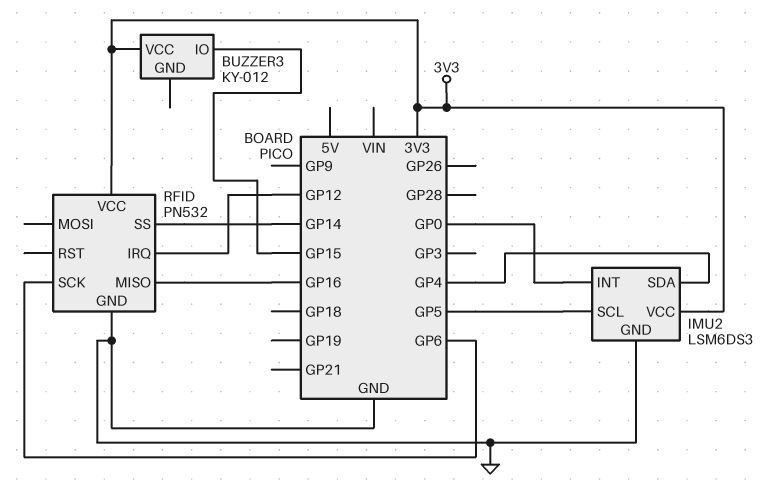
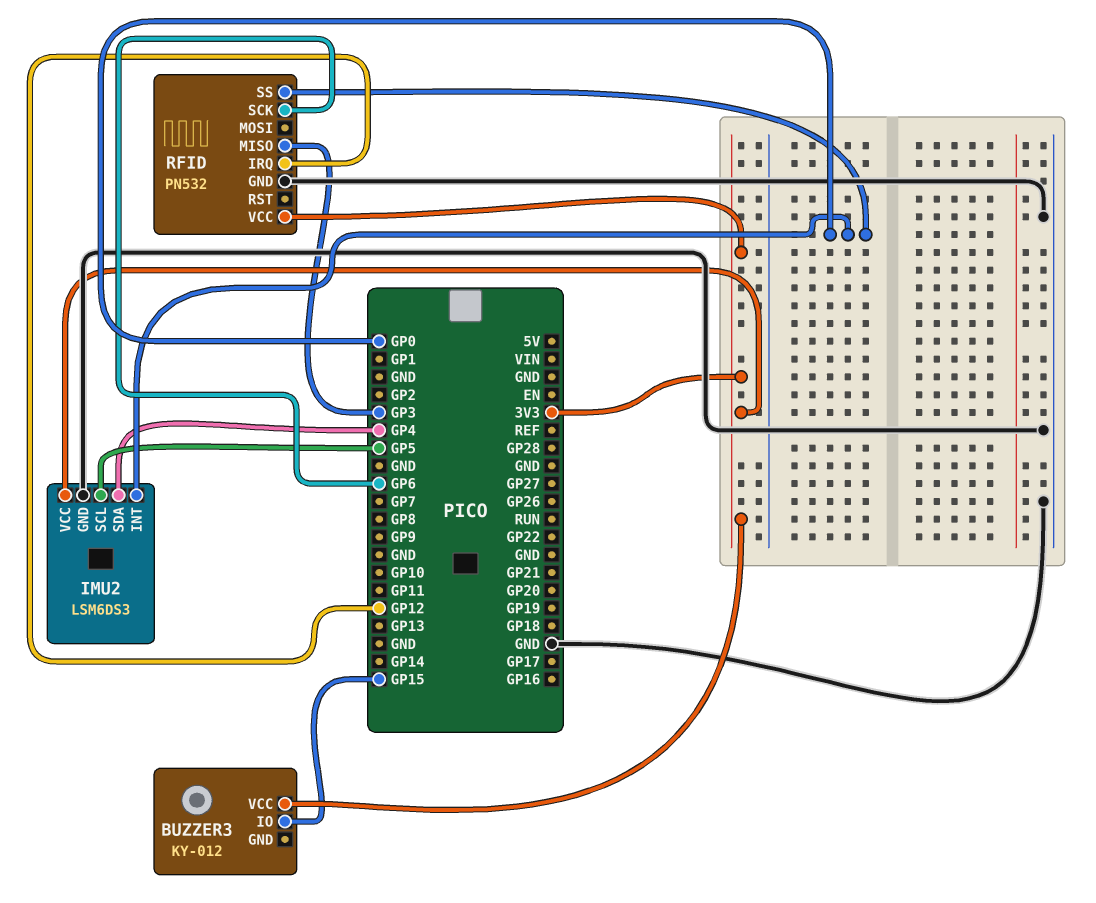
RFID pin MISO: GP16 -> GP3
RFID pin SS: GP14 -> GP0

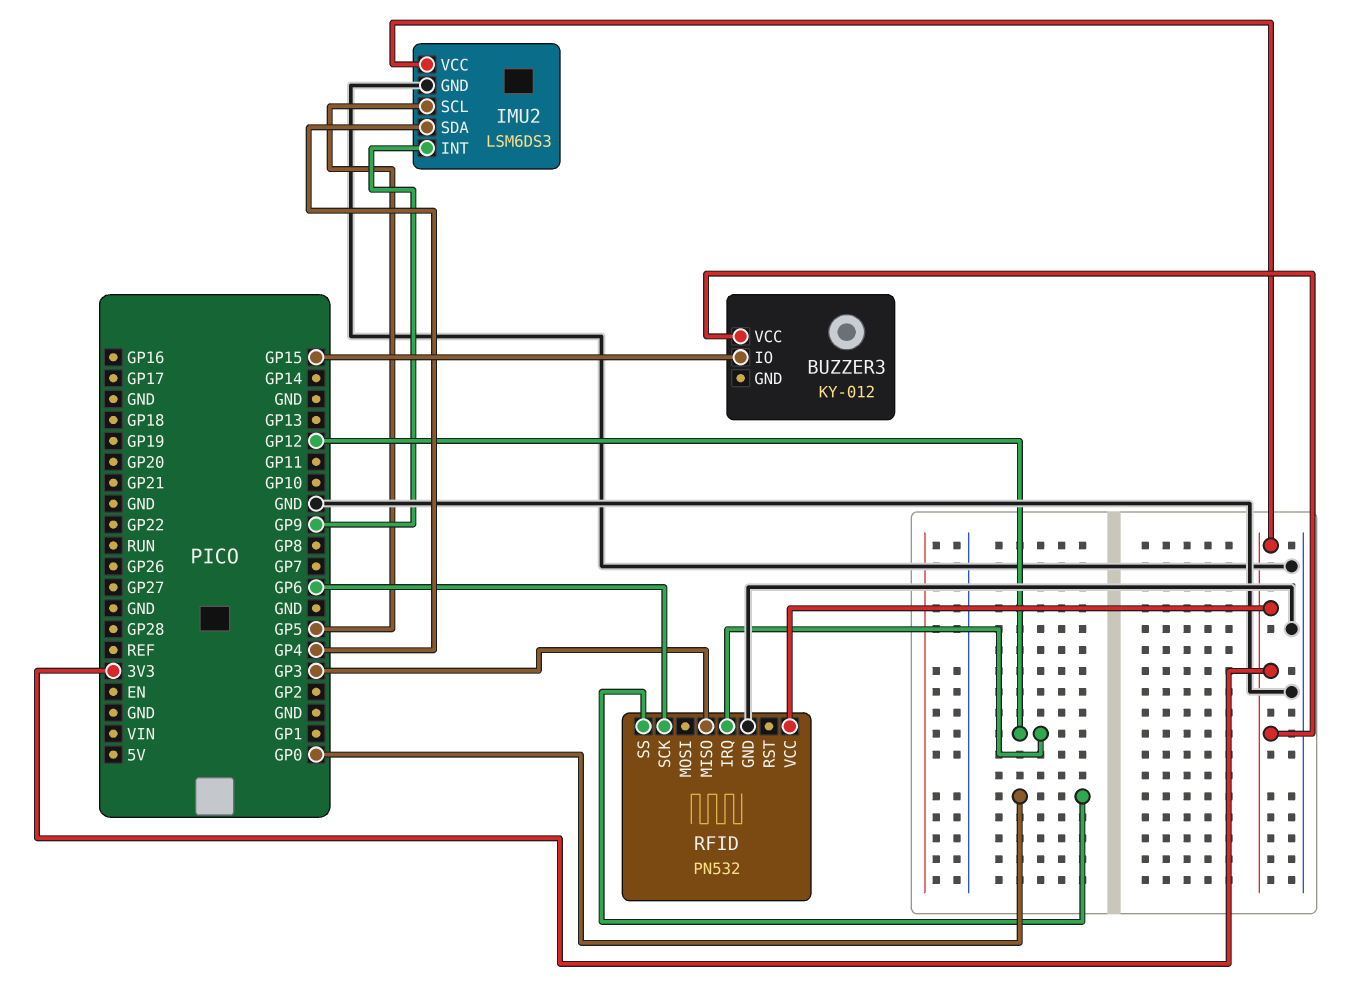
IMU2 pin INT: GP0 -> GP9

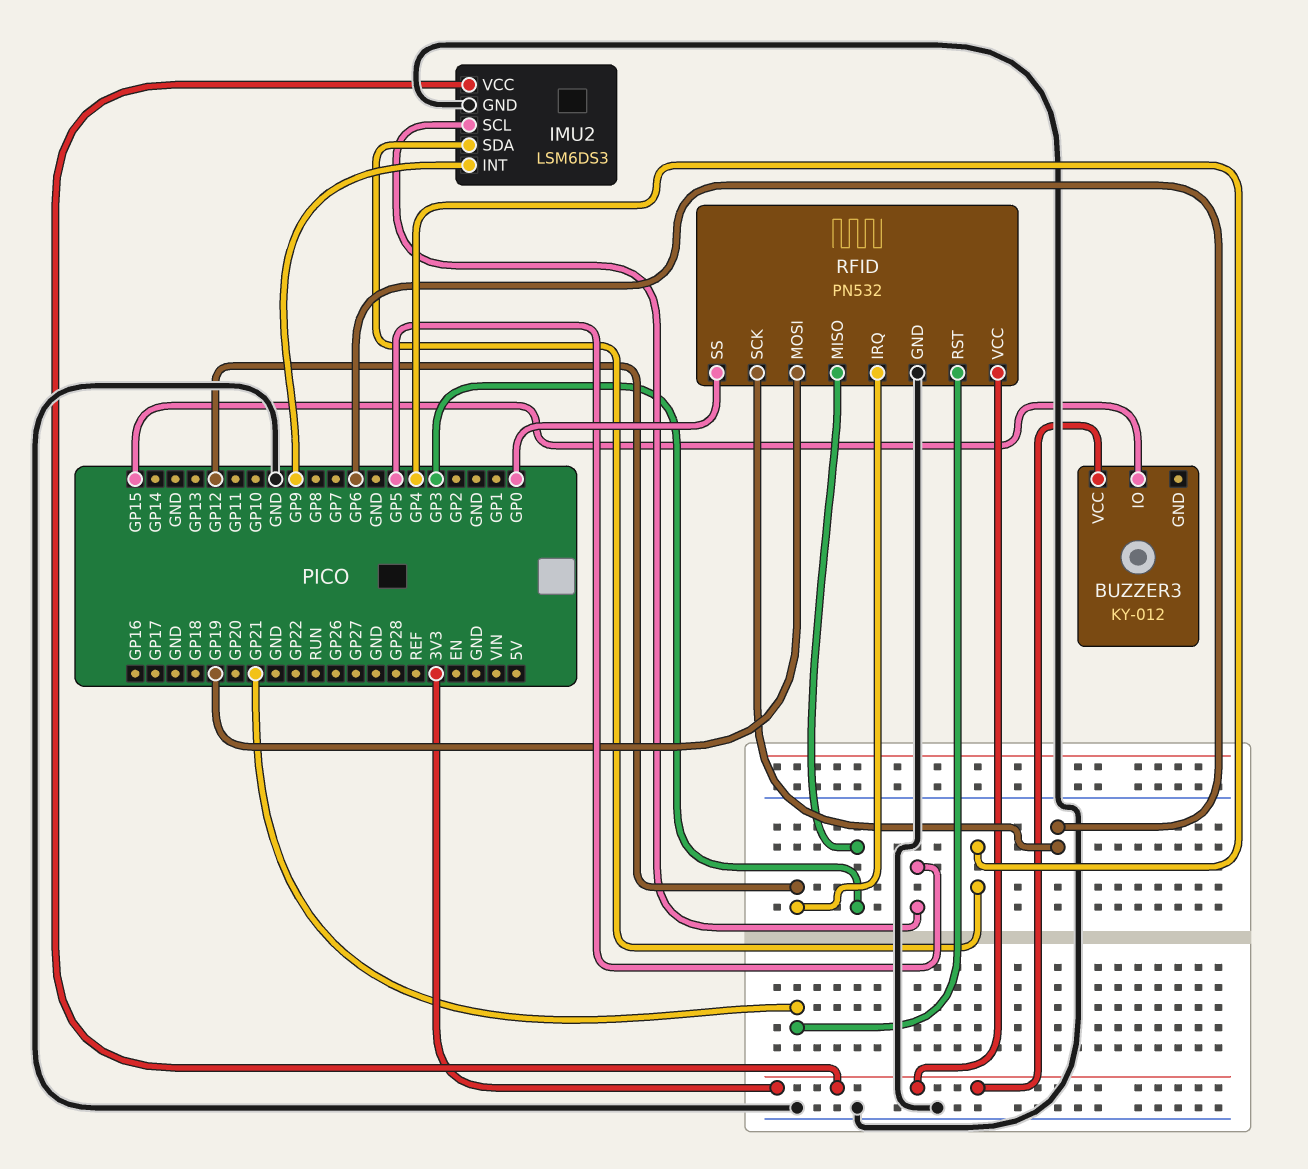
RFID pin MOSI: none -> GP19
RFID pin RST: none -> GP21

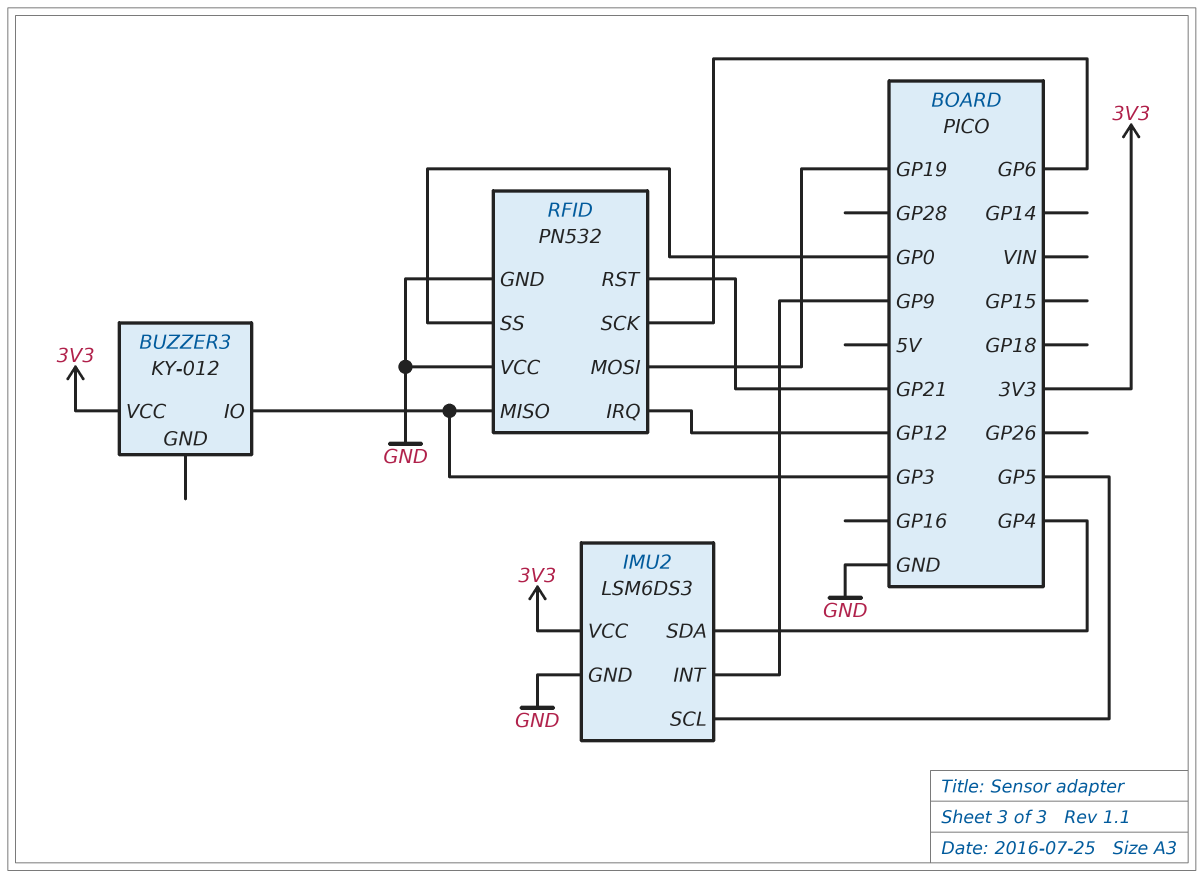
BUZZER3 pin IO: GP15 -> GP3
RFID pin VCC: 3V3 -> GND

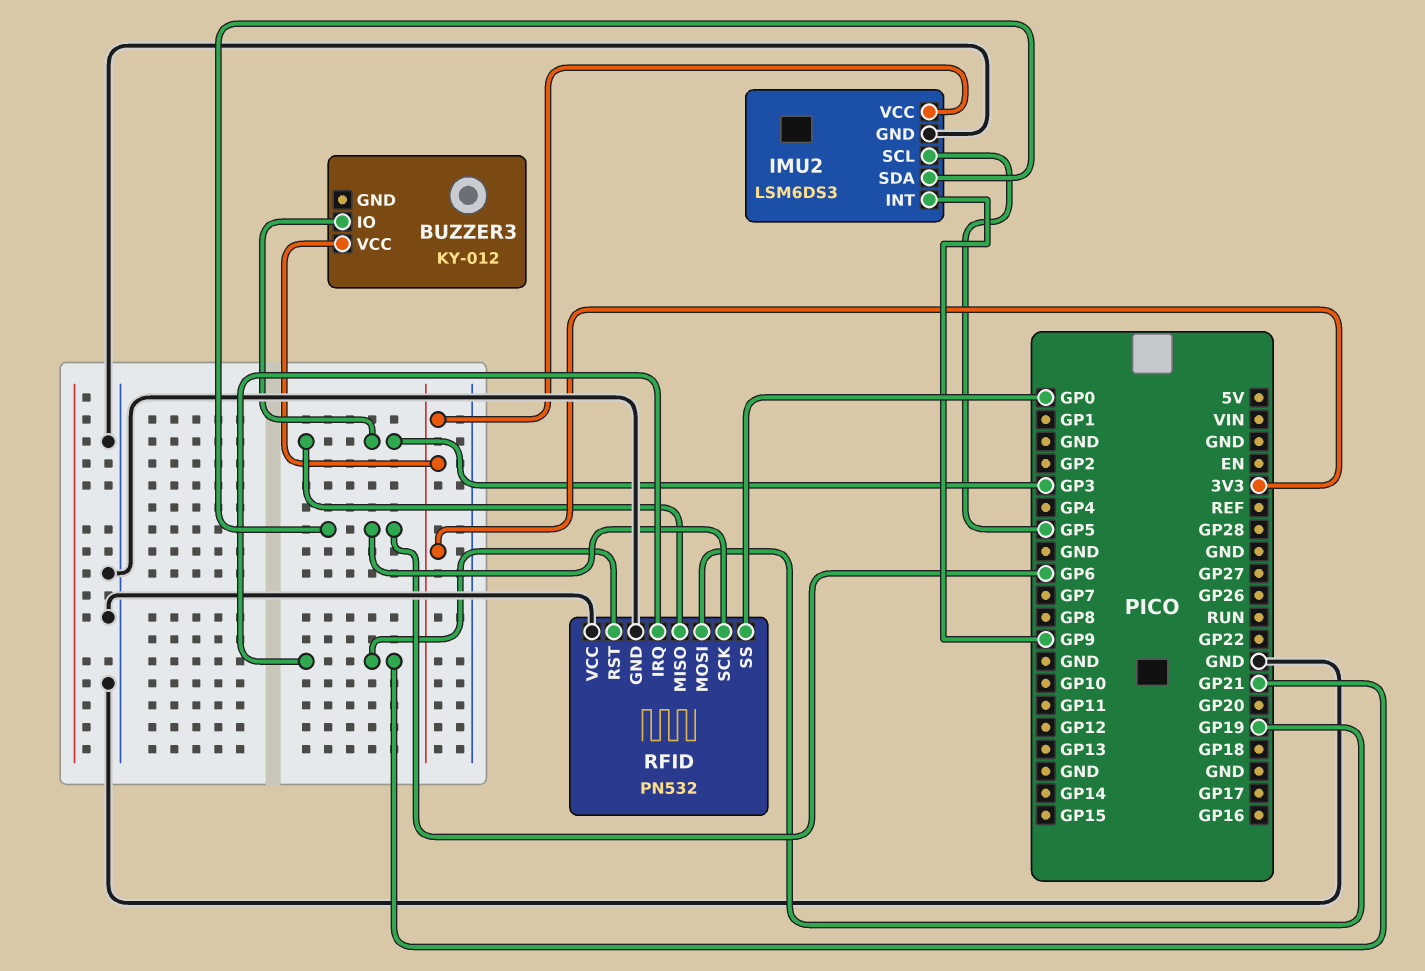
IMU2 pin SDA: GP4 -> GP6
RFID pin IRQ: GP12 -> GP21

